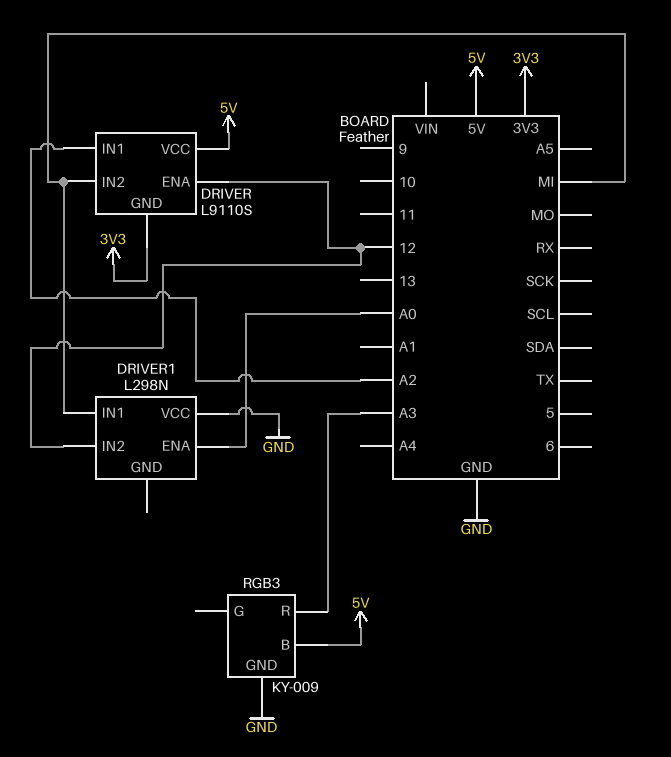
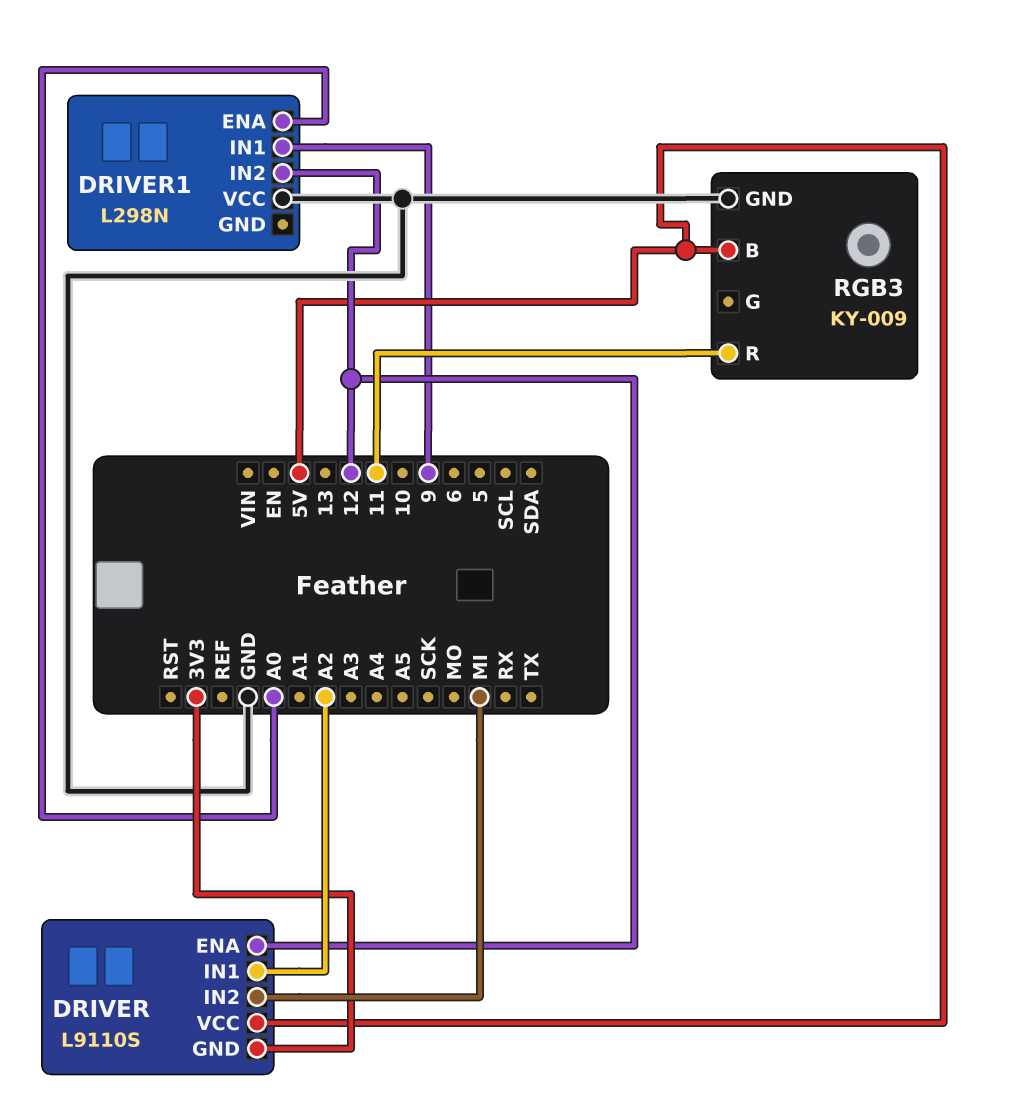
DRIVER1 pin IN1: MI -> 9
RGB3 pin R: A3 -> 11

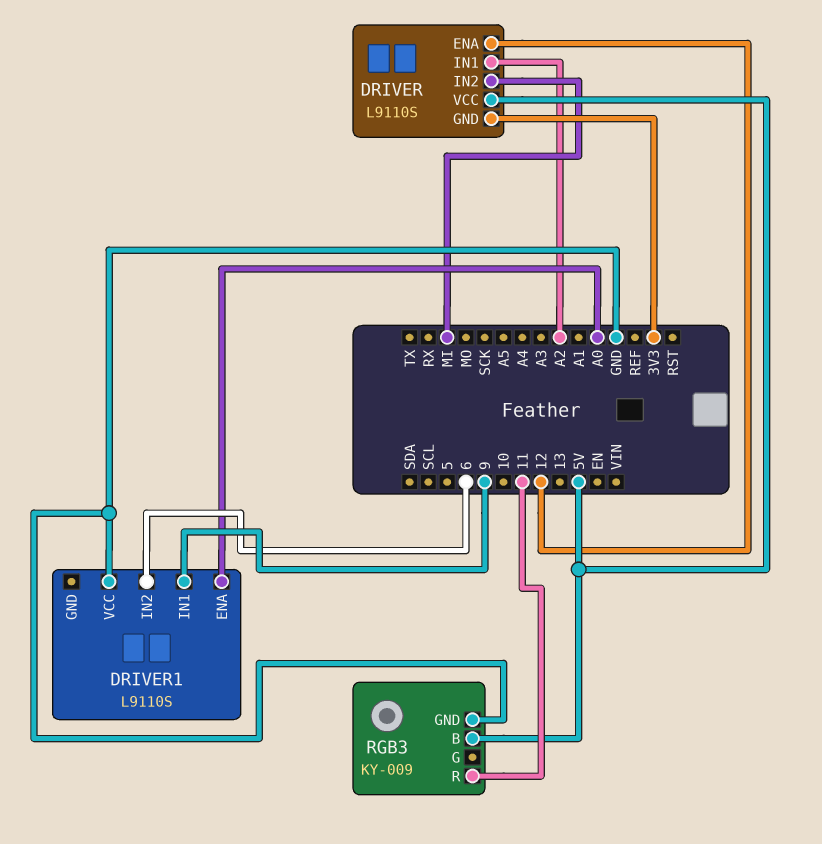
DRIVER1: L298N -> L9110S
DRIVER1 pin IN2: 12 -> 6

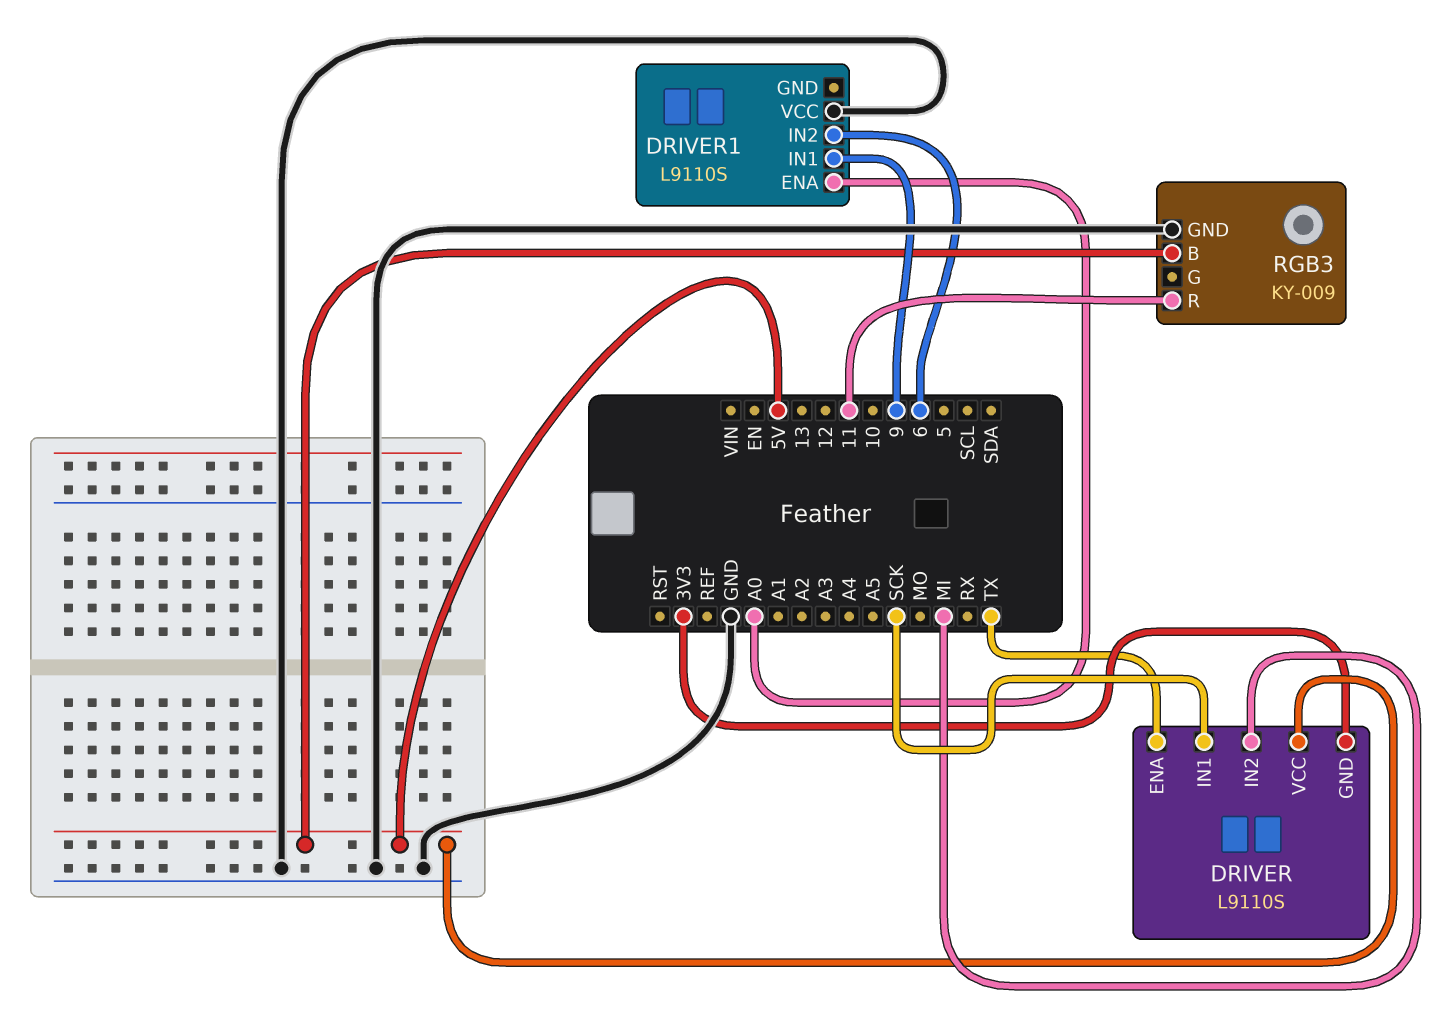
DRIVER pin ENA: 12 -> TX
DRIVER pin IN1: A2 -> SCK

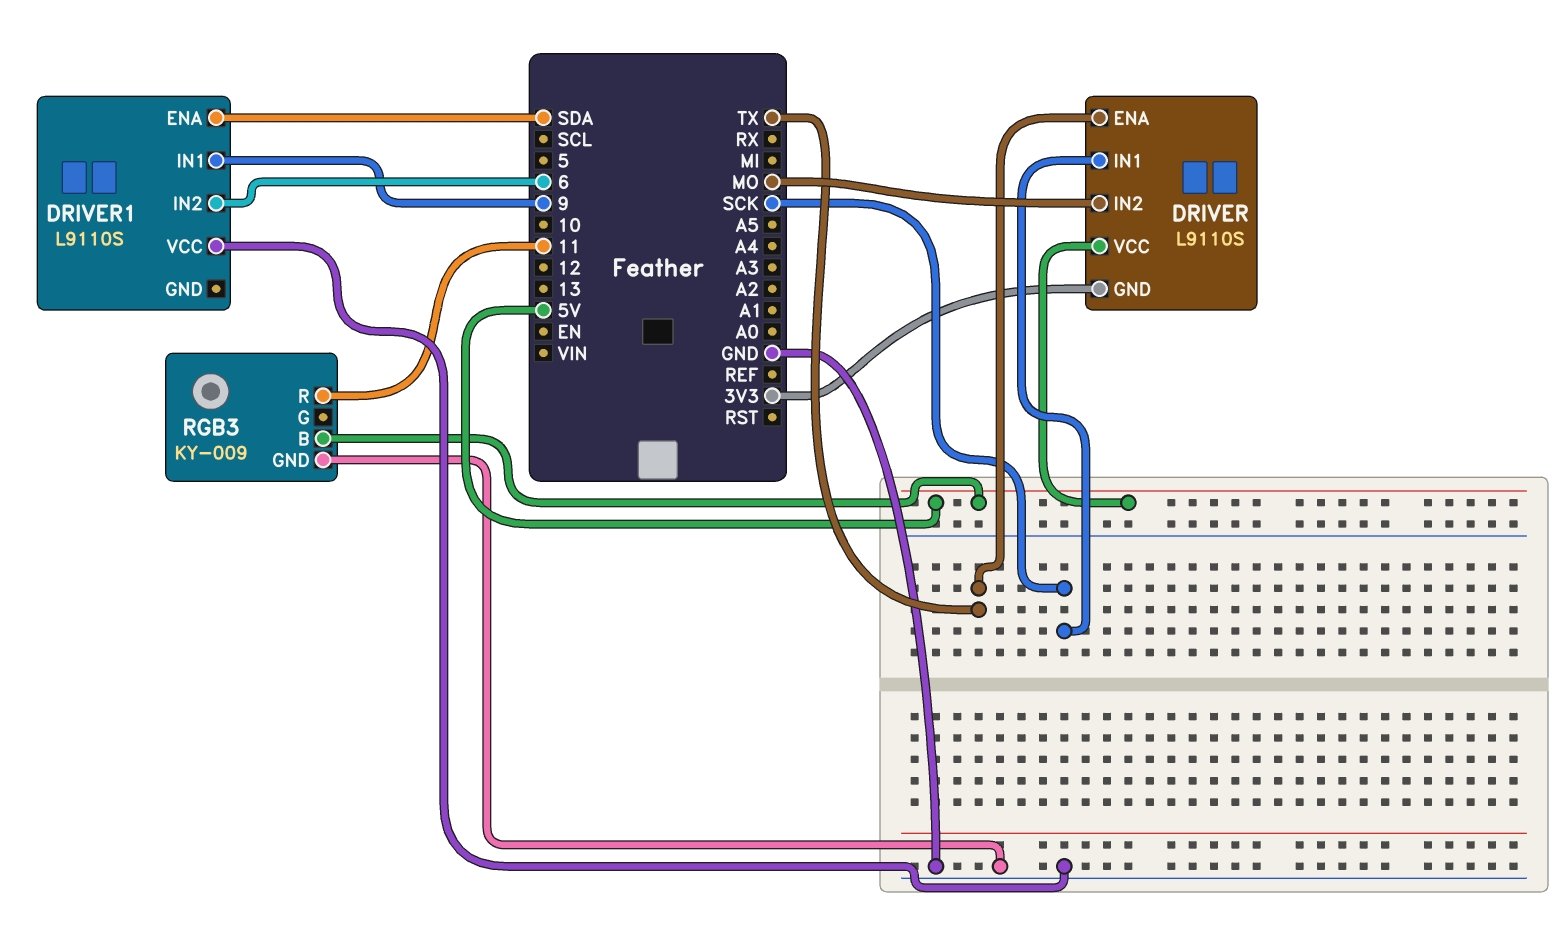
DRIVER pin IN2: MI -> MO
DRIVER1 pin ENA: A0 -> SDA

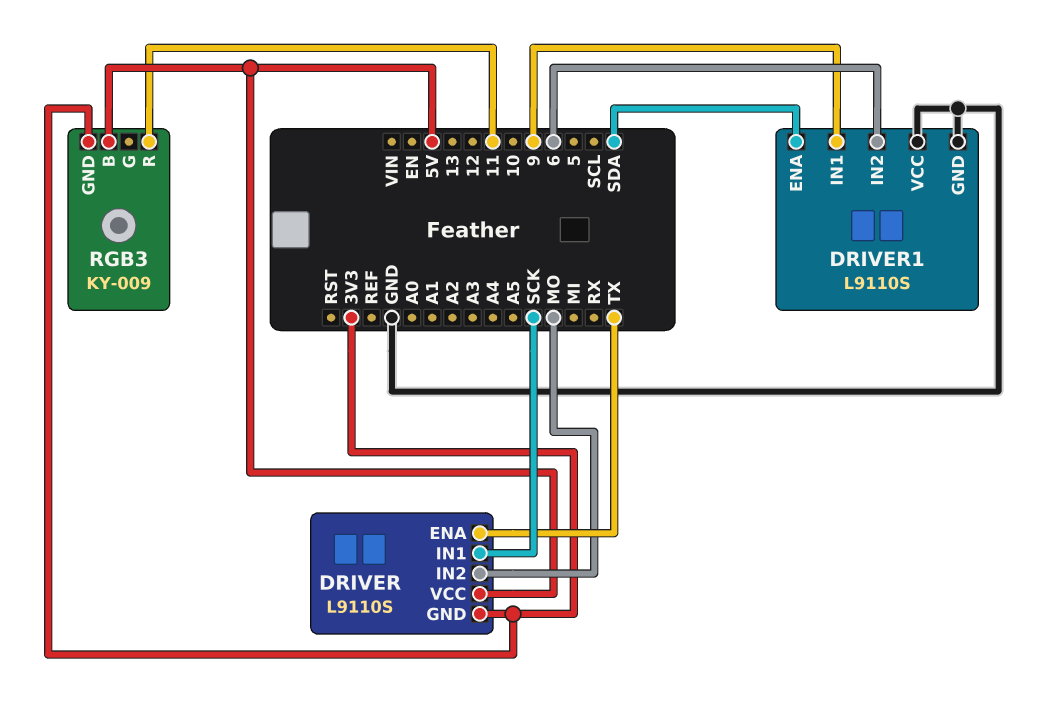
DRIVER1 pin GND: none -> GND
RGB3 pin GND: GND -> 3V3

